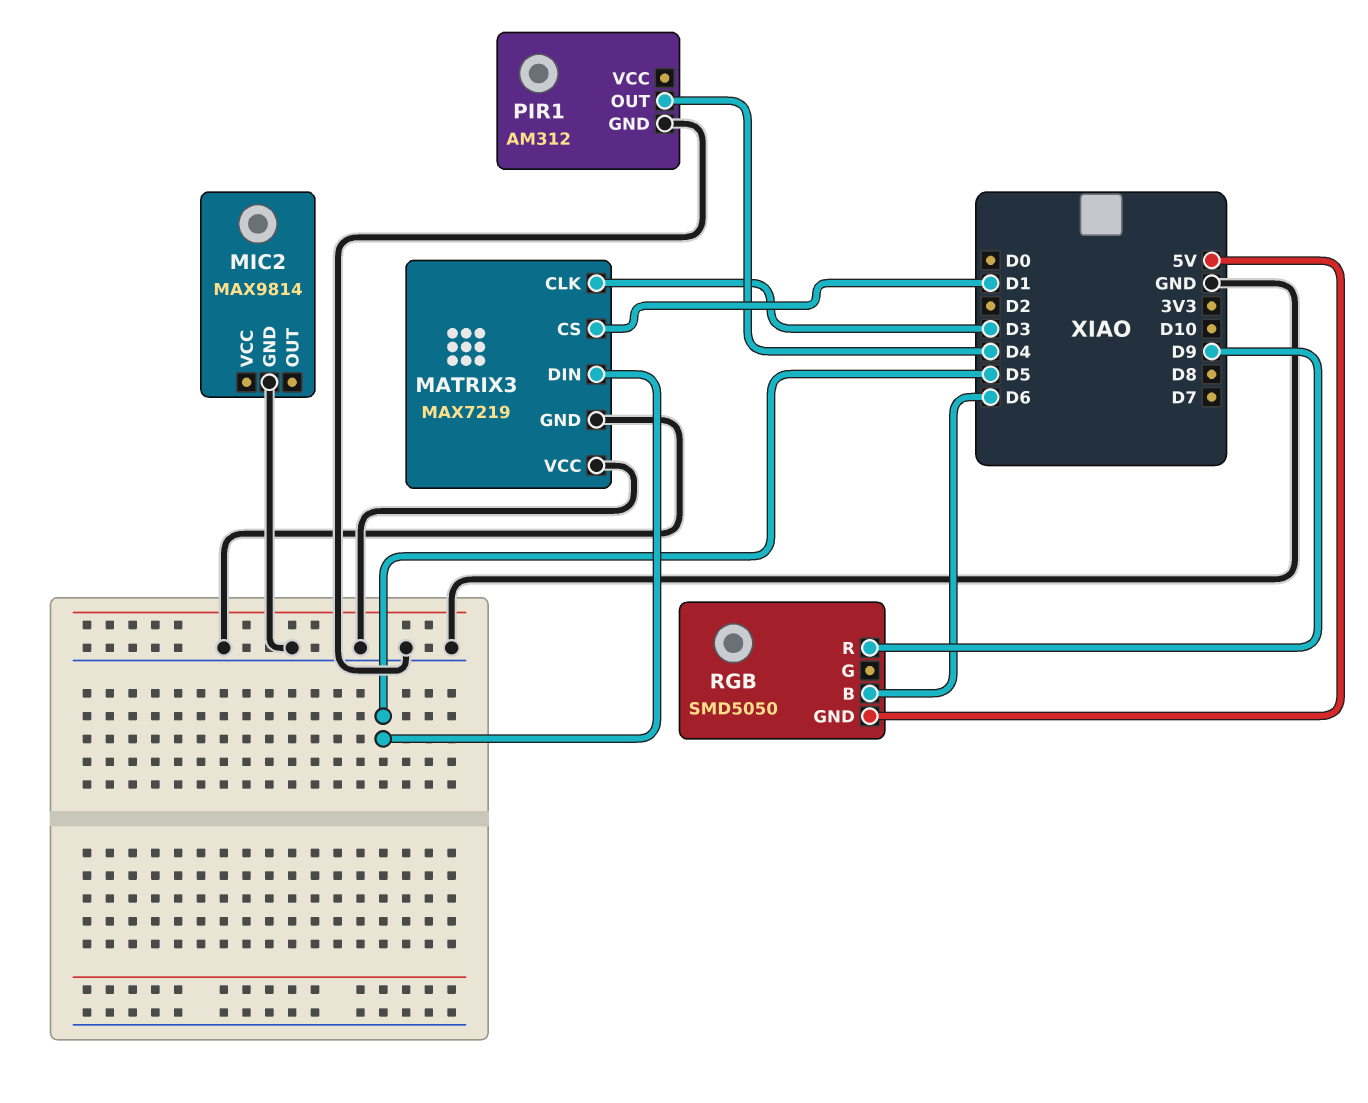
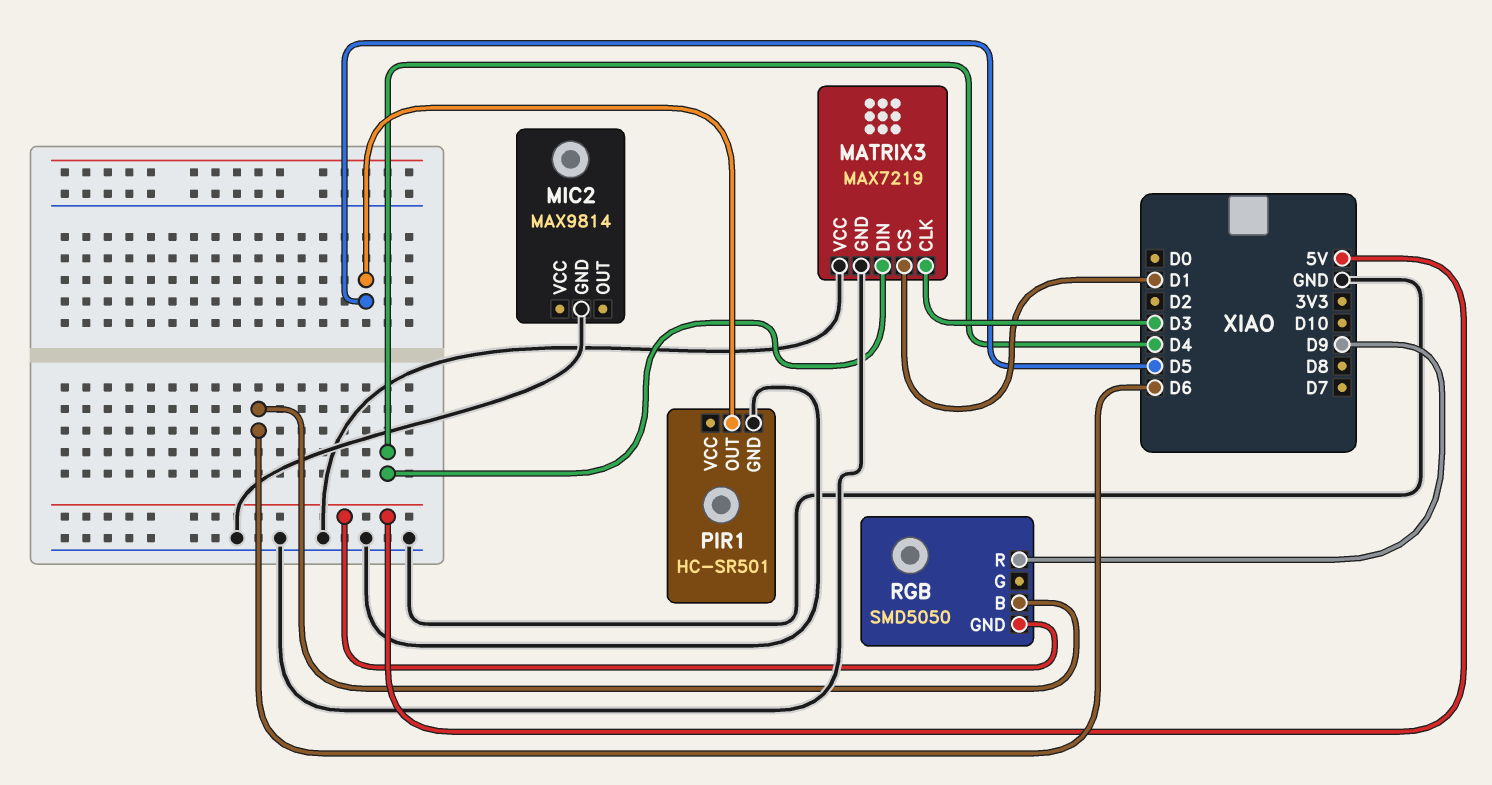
MATRIX3 pin DIN: D5 -> D4
PIR1: AM312 -> HC-SR501
PIR1 pin OUT: D4 -> D5

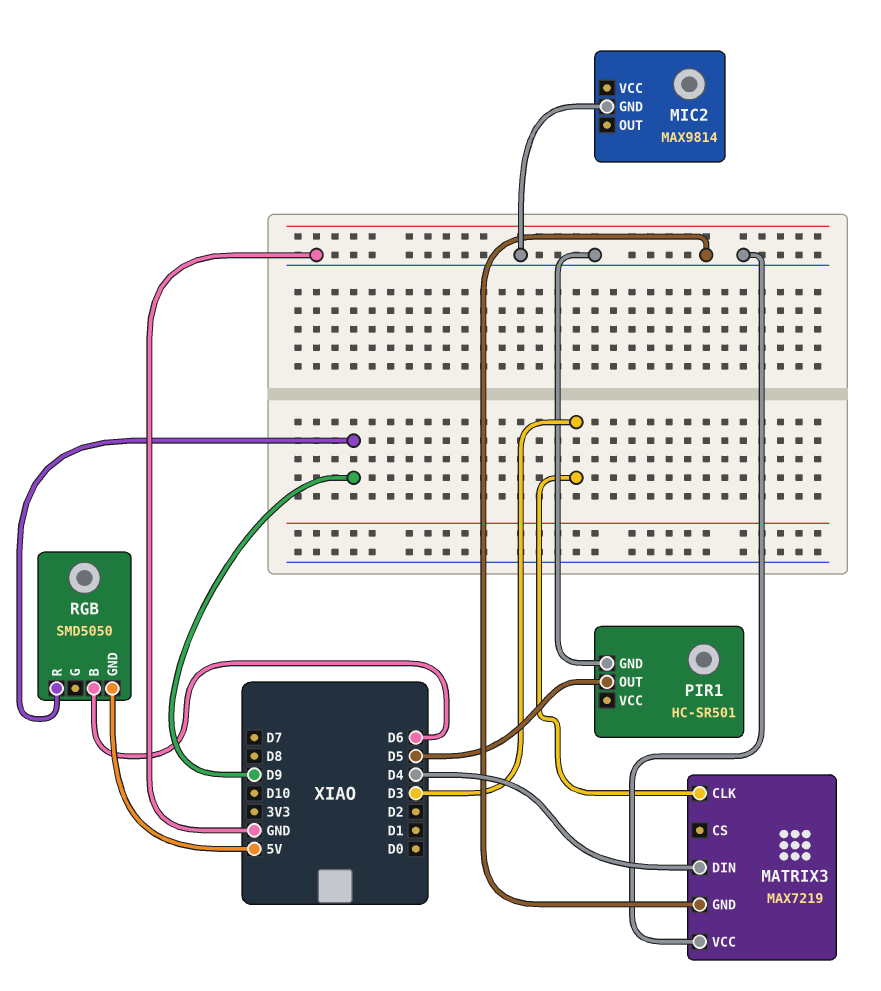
MATRIX3 pin CS: D1 -> none

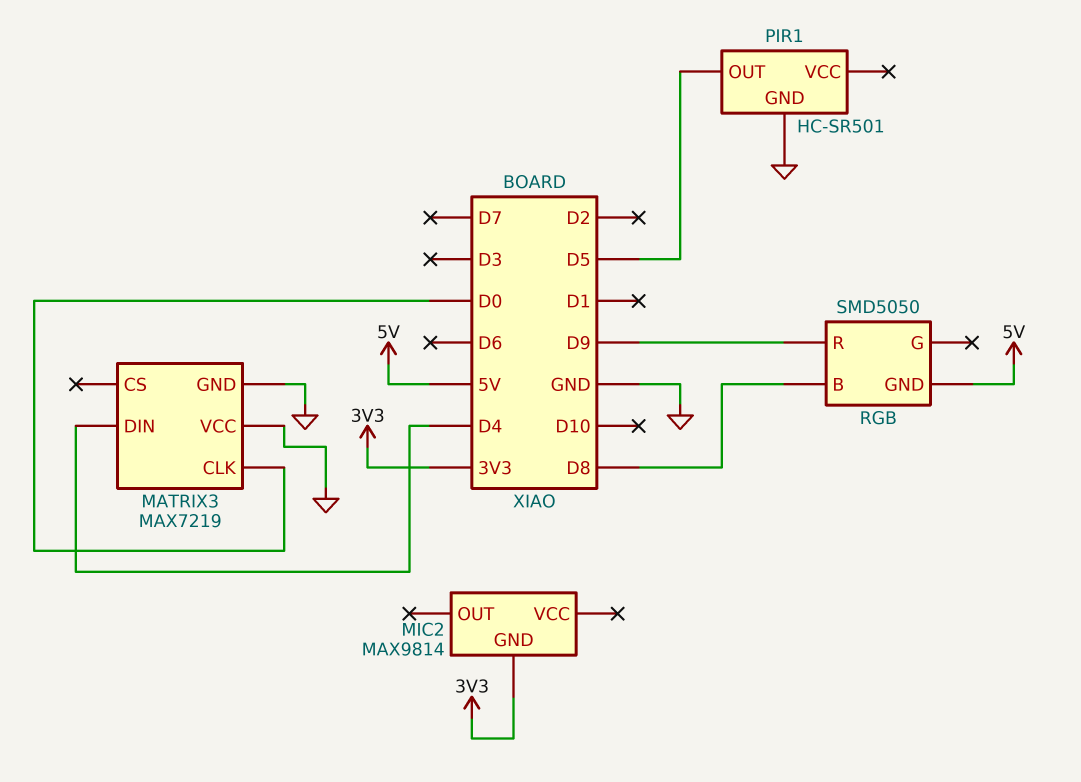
MATRIX3 pin CLK: D3 -> D0
MIC2 pin GND: GND -> 3V3
RGB pin B: D6 -> D8

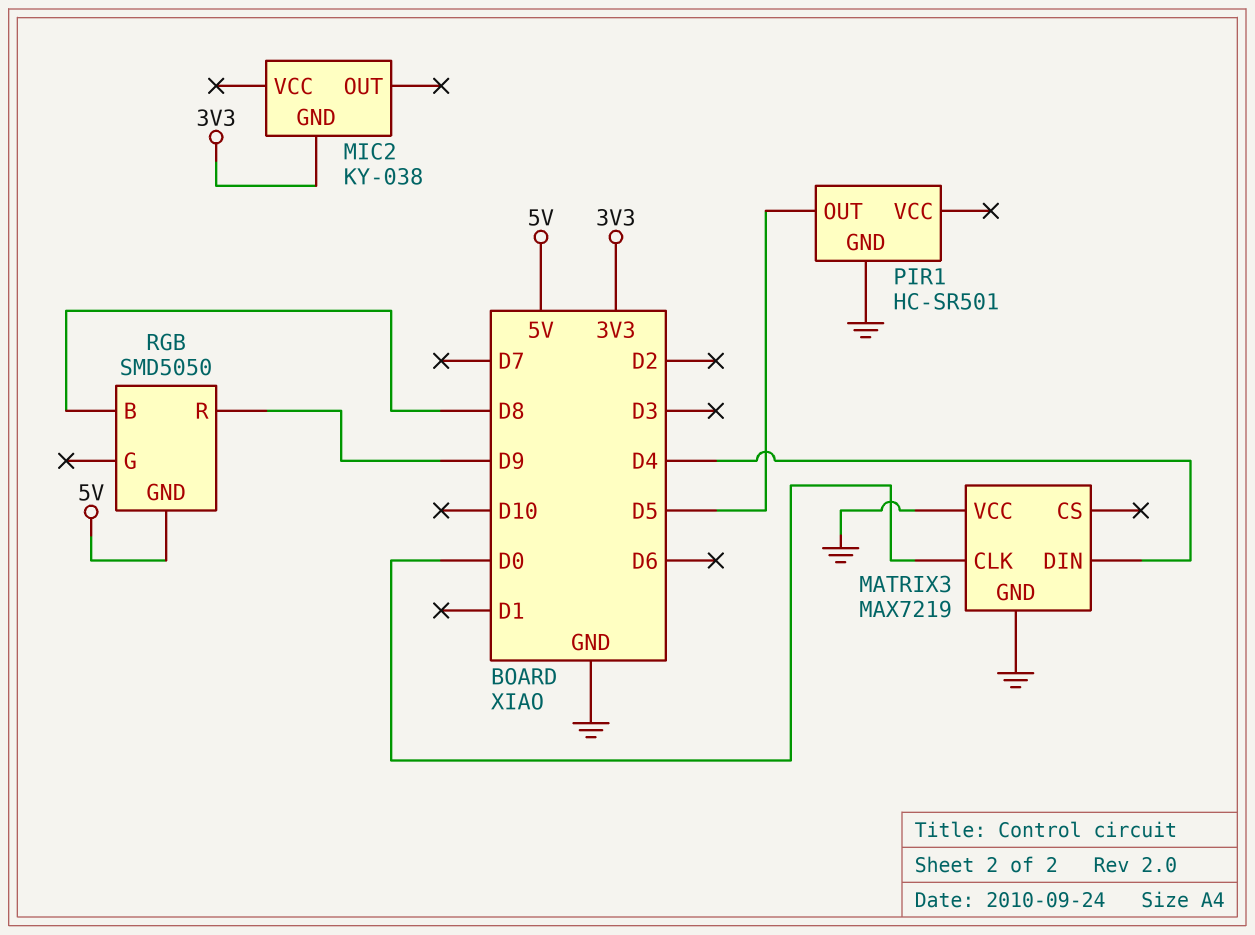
MIC2: MAX9814 -> KY-038

